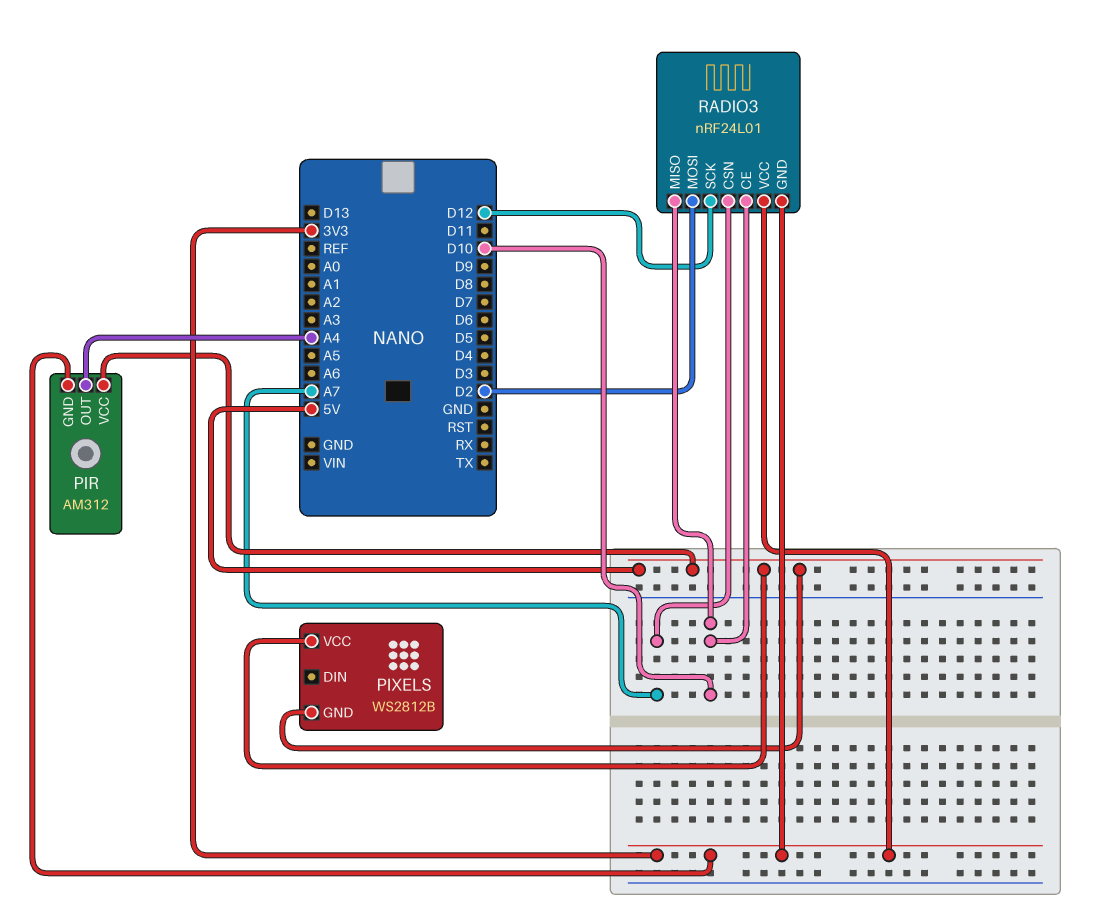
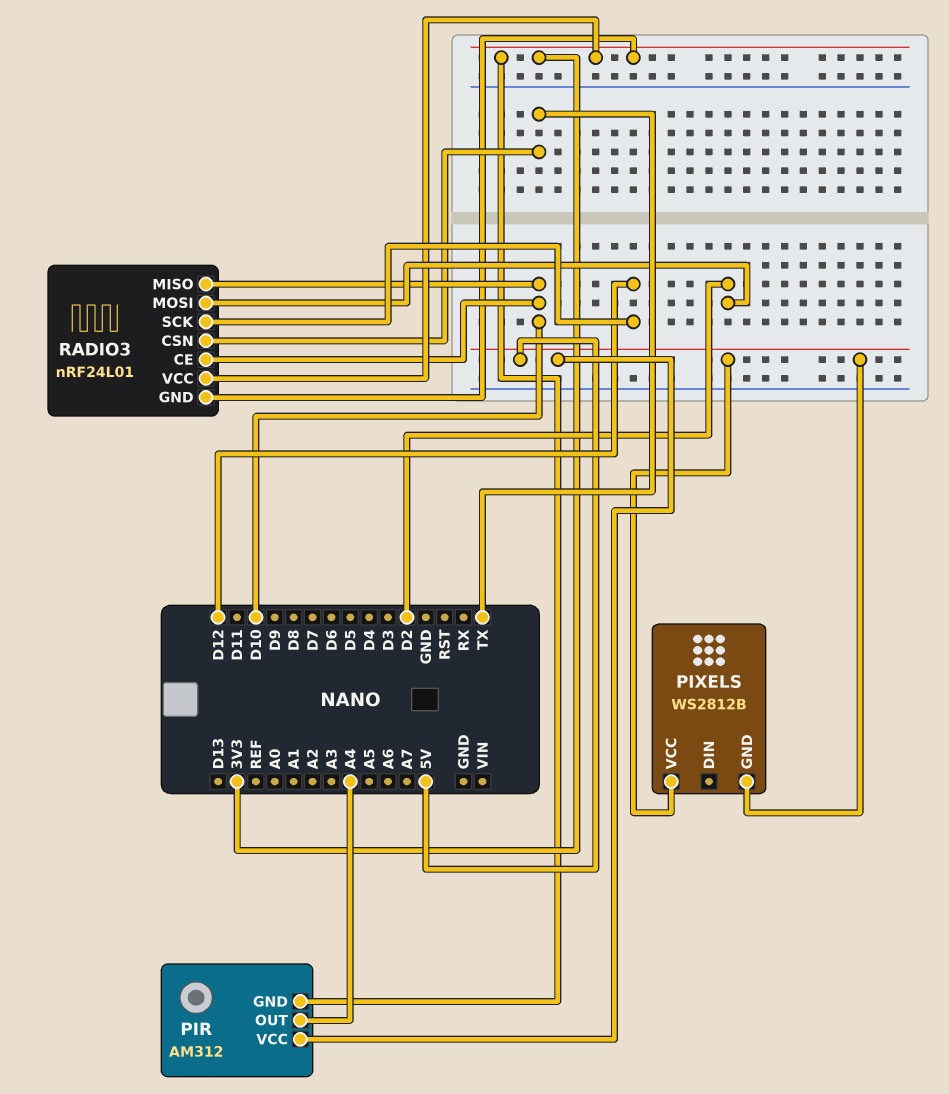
RADIO3 pin CSN: A7 -> TX

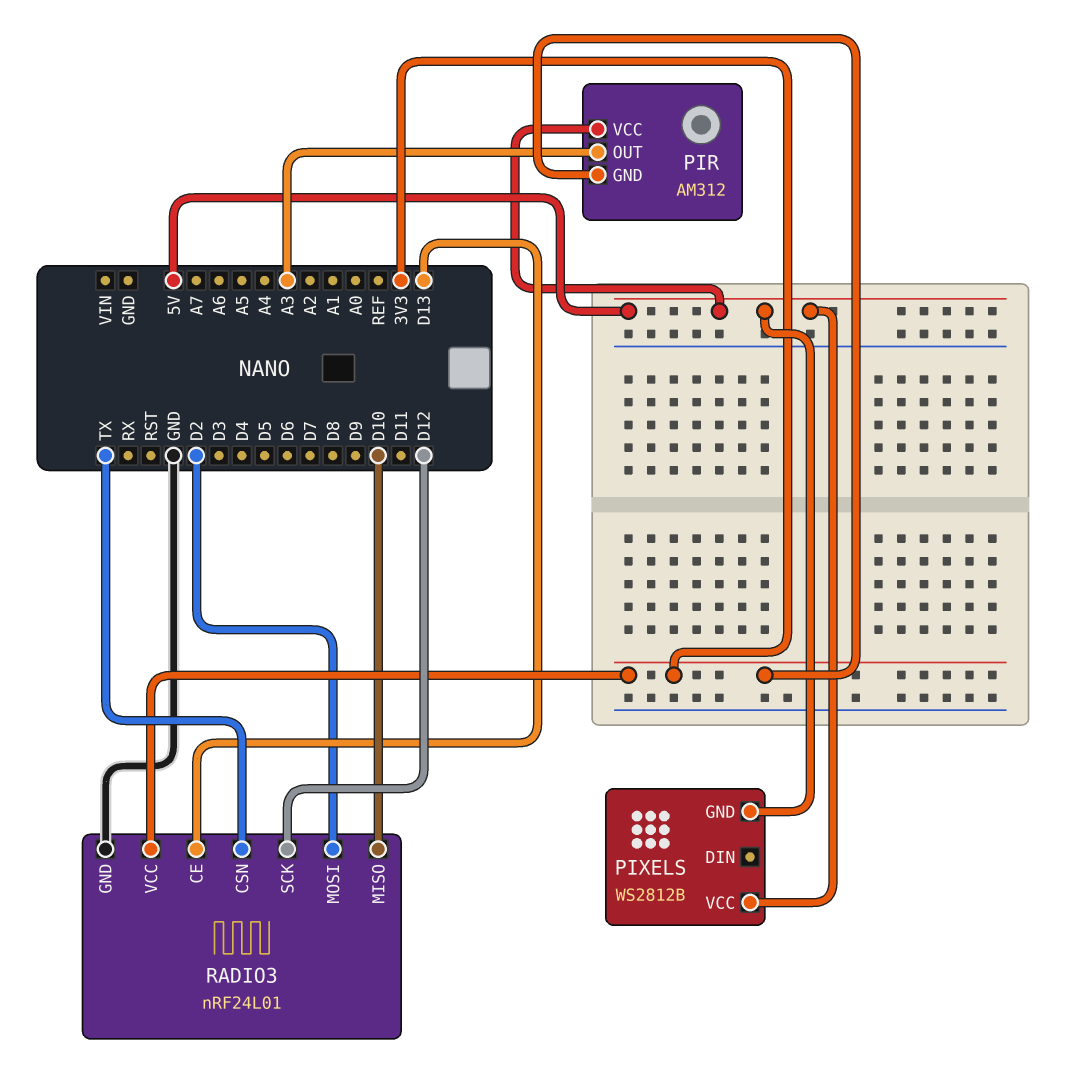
PIR pin OUT: A4 -> A3
RADIO3 pin CE: D10 -> D13
RADIO3 pin GND: 3V3 -> GND

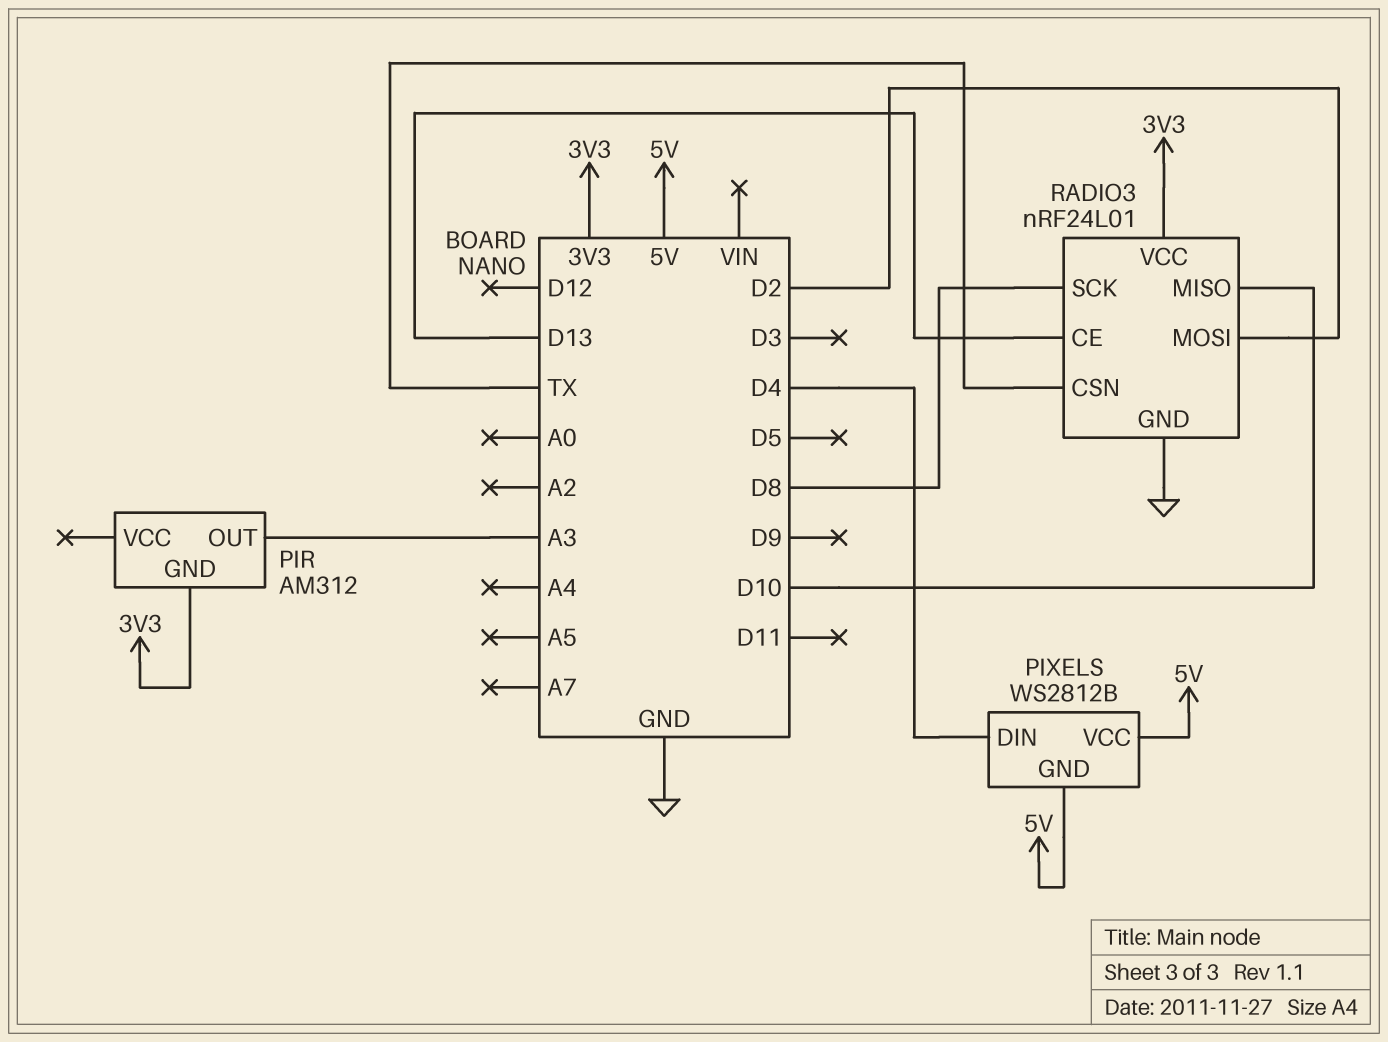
PIR pin VCC: 5V -> none
PIXELS pin DIN: none -> D4
RADIO3 pin SCK: D12 -> D8

